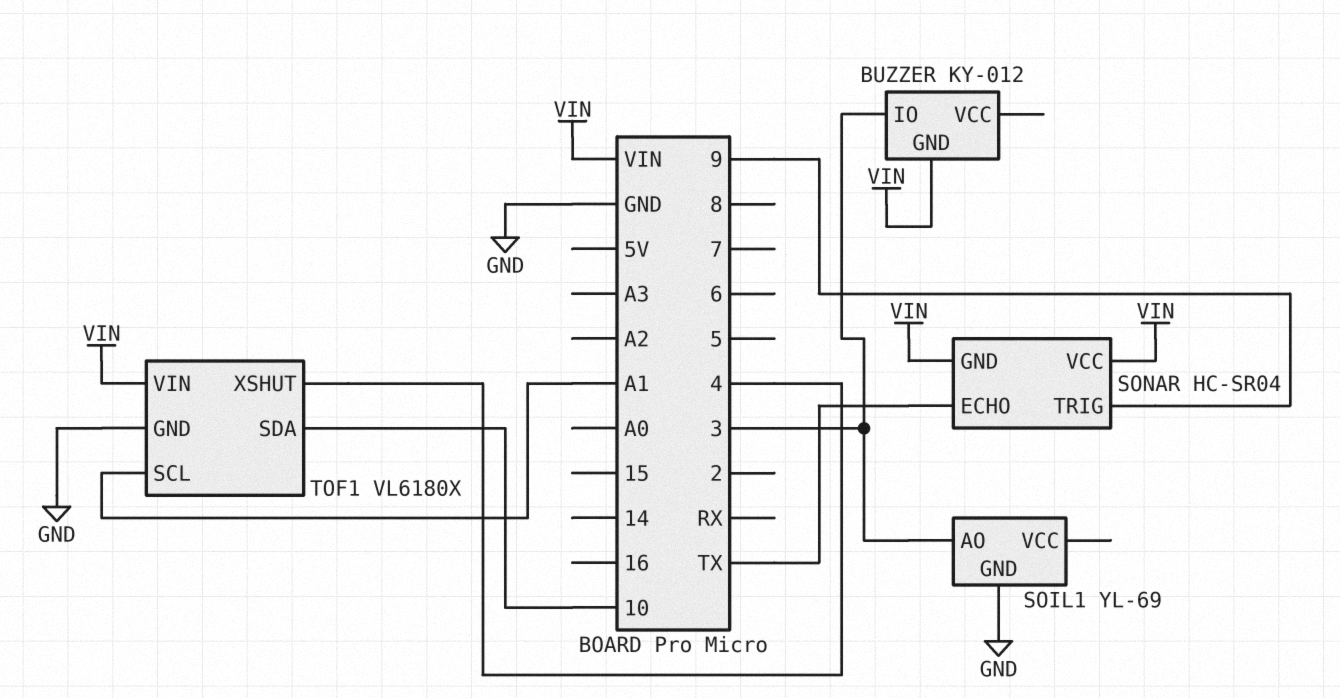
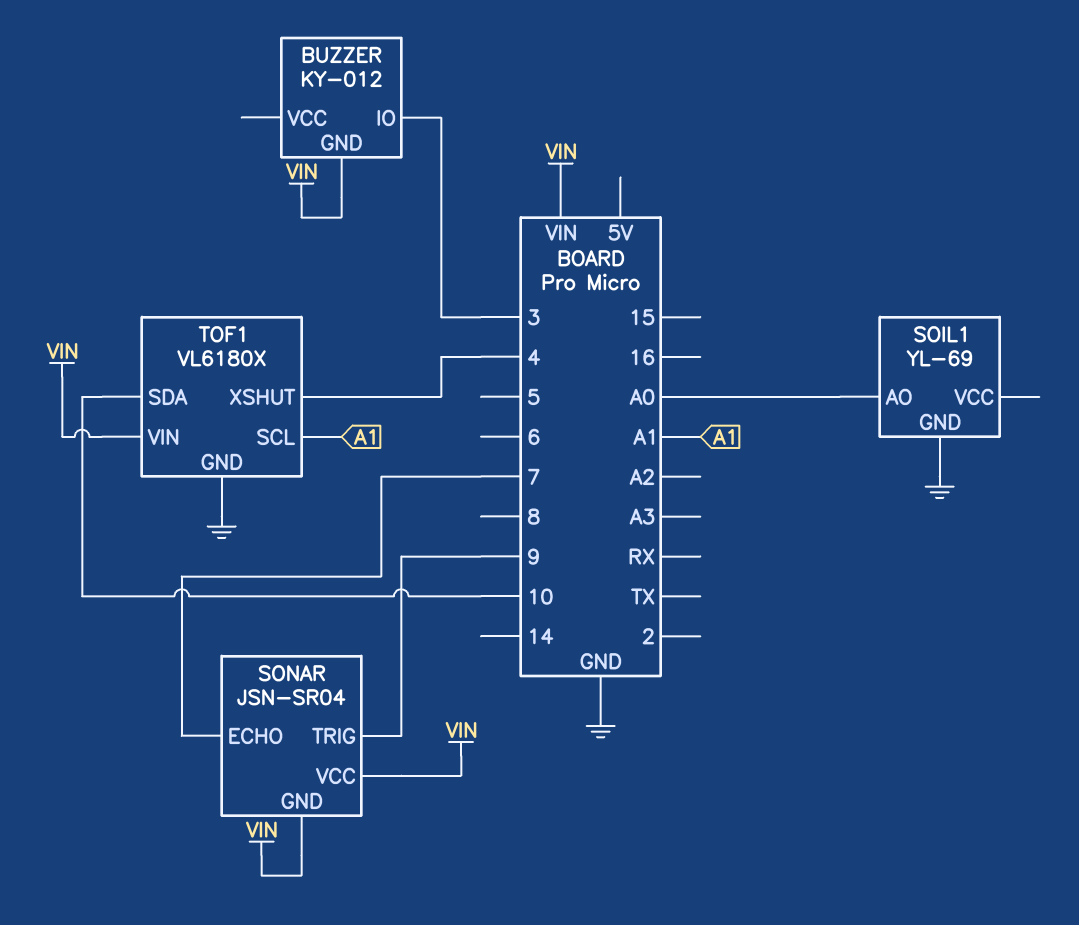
SOIL1 pin AO: 3 -> A0
SONAR: HC-SR04 -> JSN-SR04
SONAR pin ECHO: TX -> 7

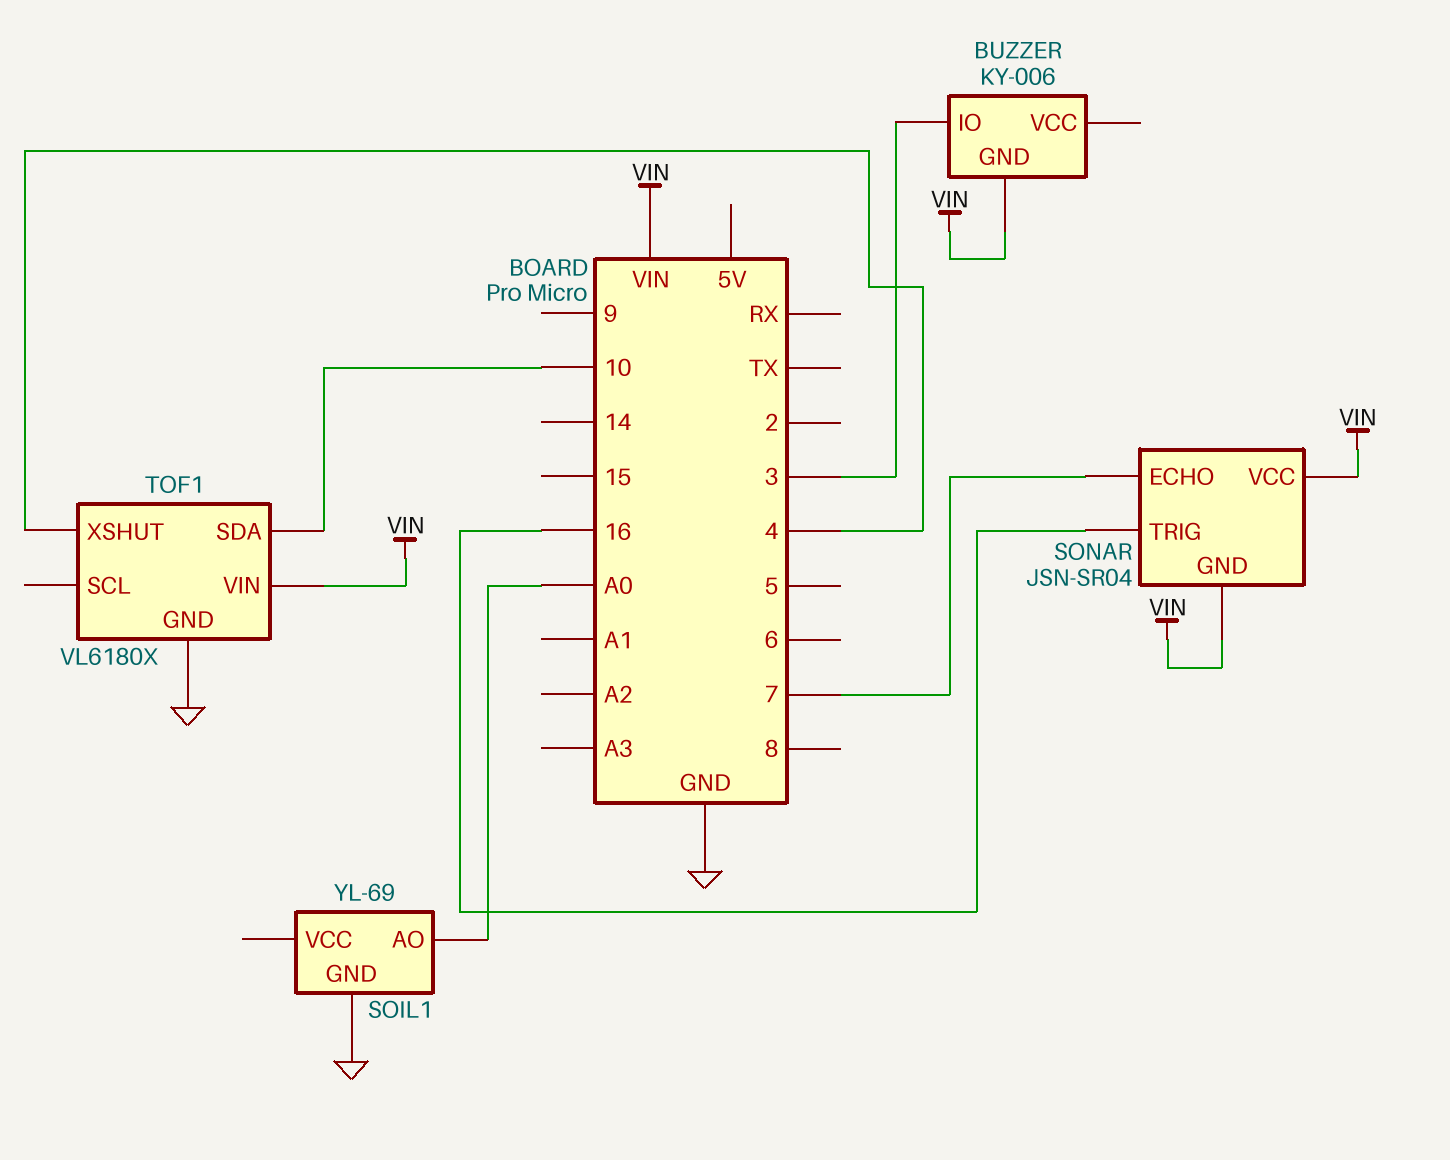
BUZZER: KY-012 -> KY-006
SONAR pin TRIG: 9 -> 16
TOF1 pin SCL: A1 -> none

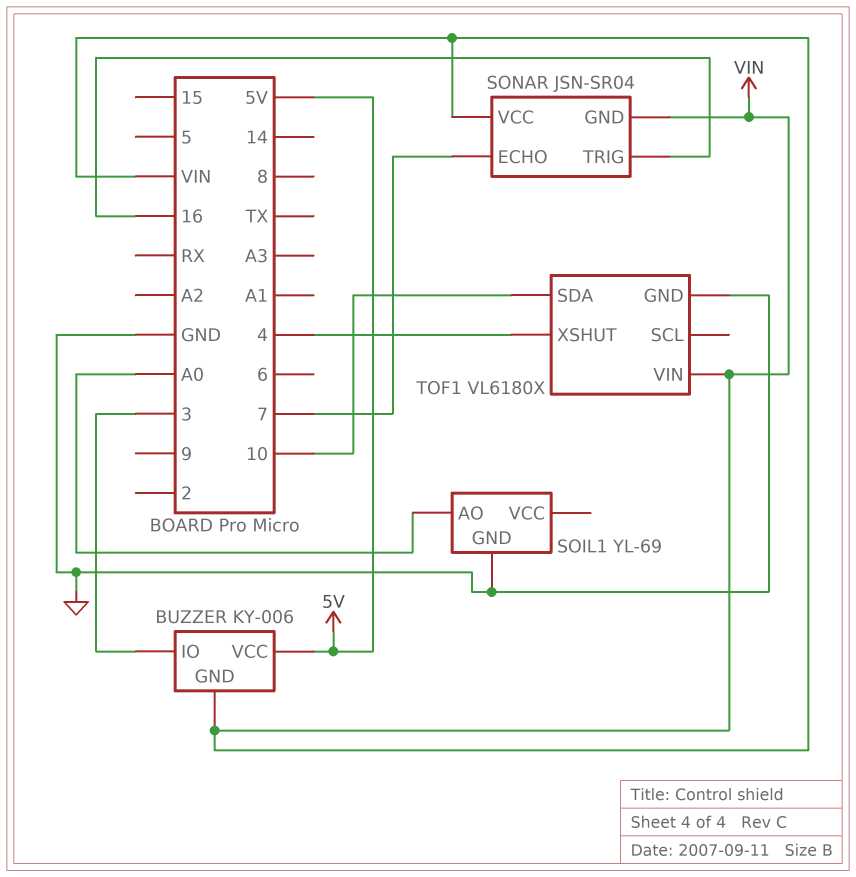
BUZZER pin VCC: none -> 5V

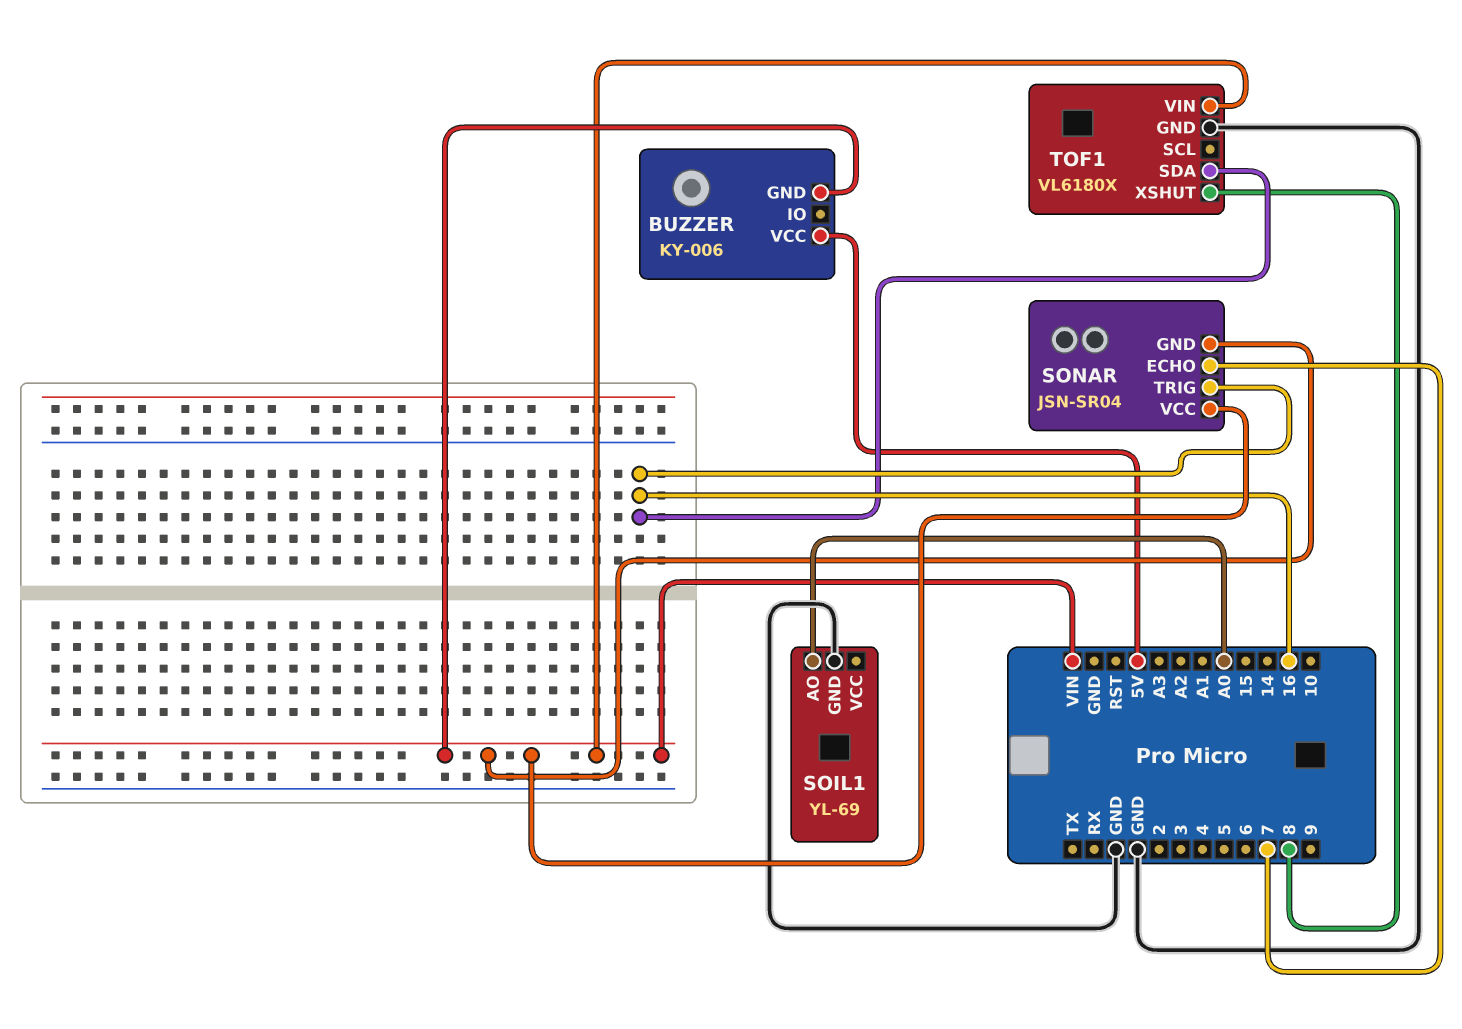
BUZZER pin IO: 3 -> none
TOF1 pin SDA: 10 -> 16
TOF1 pin XSHUT: 4 -> 8

